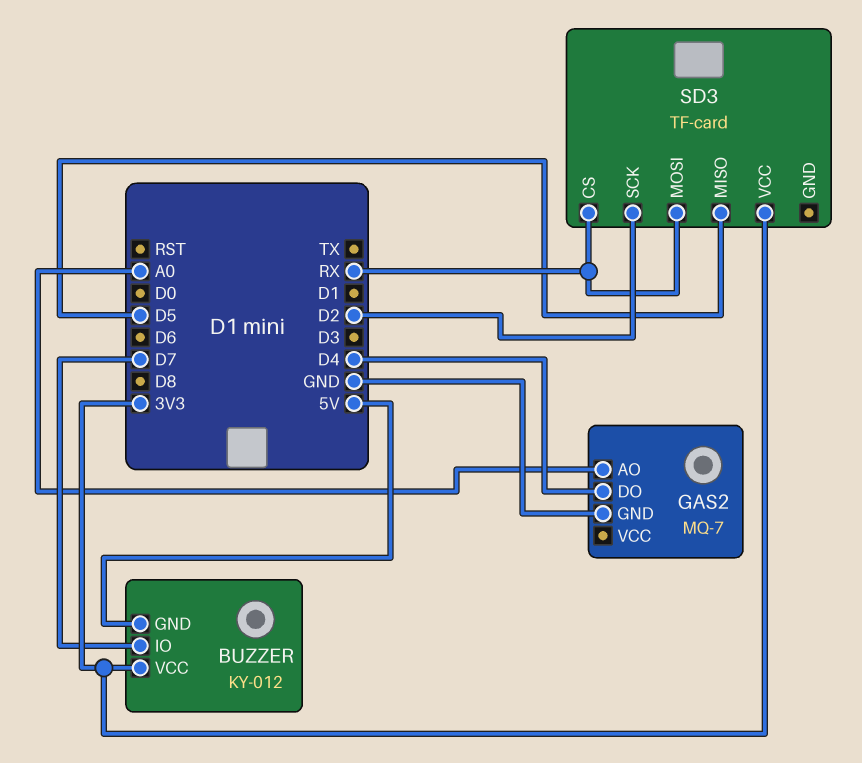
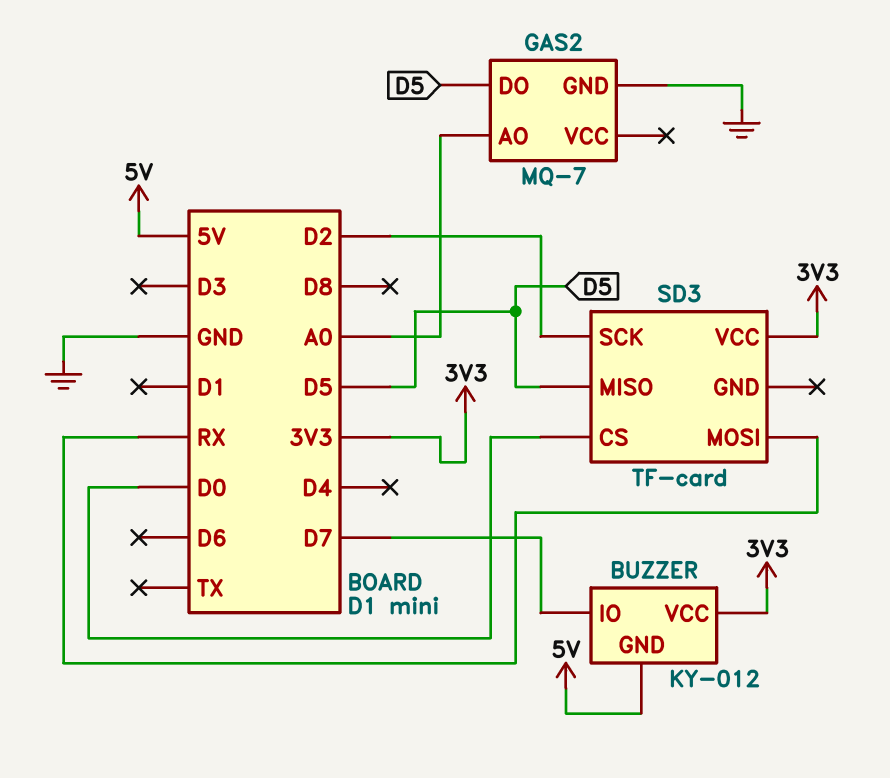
GAS2 pin DO: D4 -> D5
SD3 pin CS: RX -> D0

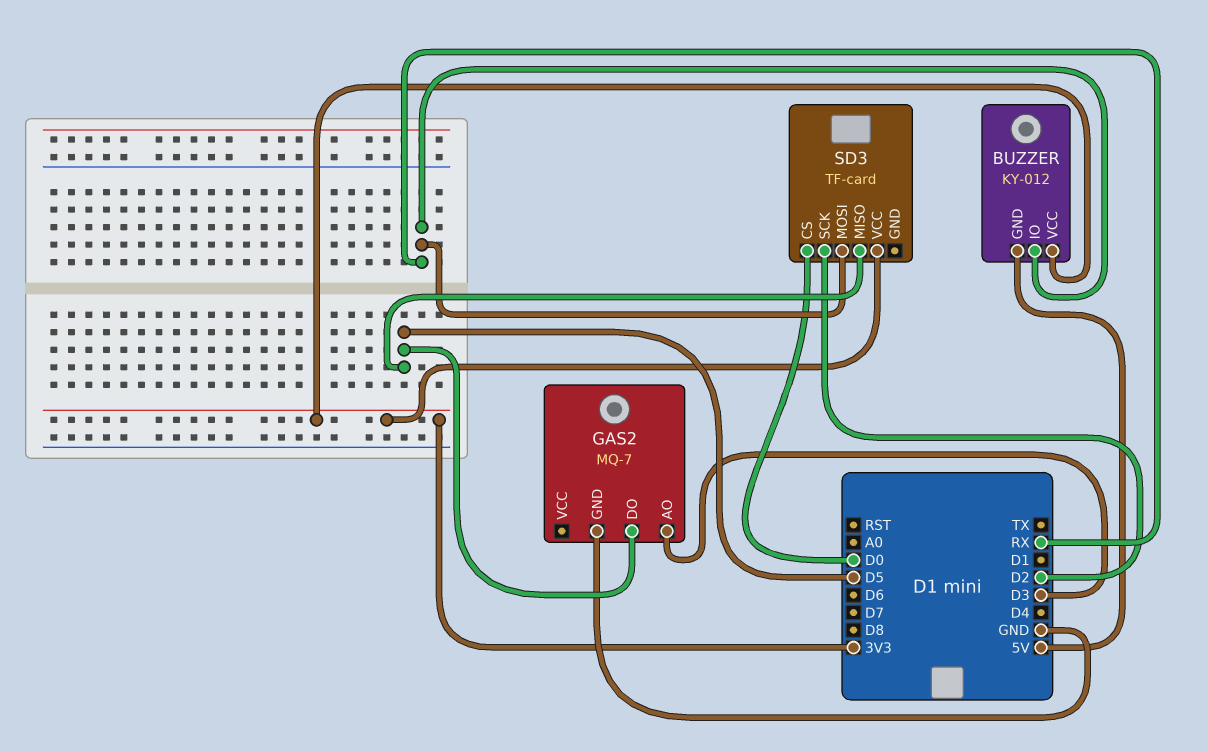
BUZZER pin IO: D7 -> RX
GAS2 pin AO: A0 -> D3

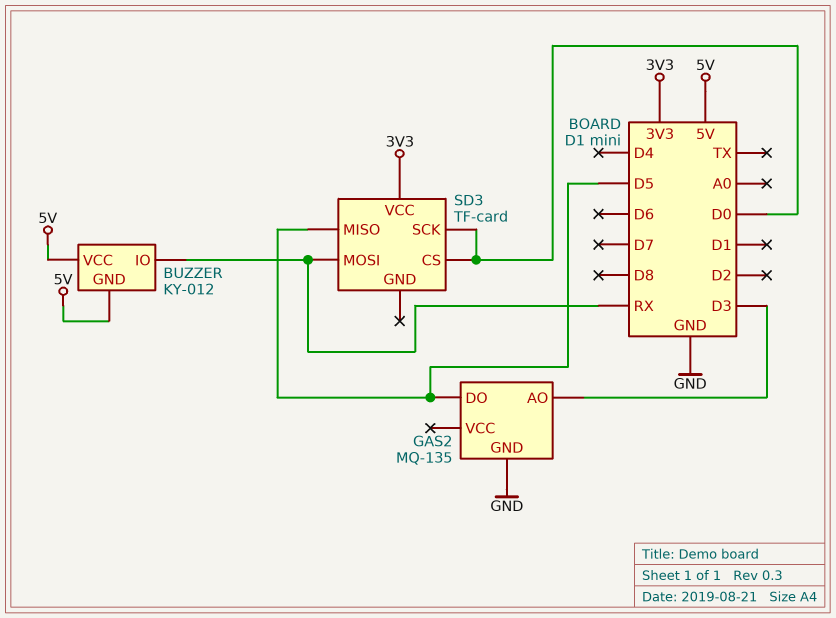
BUZZER pin VCC: 3V3 -> 5V
GAS2: MQ-7 -> MQ-135
SD3 pin SCK: D2 -> D0

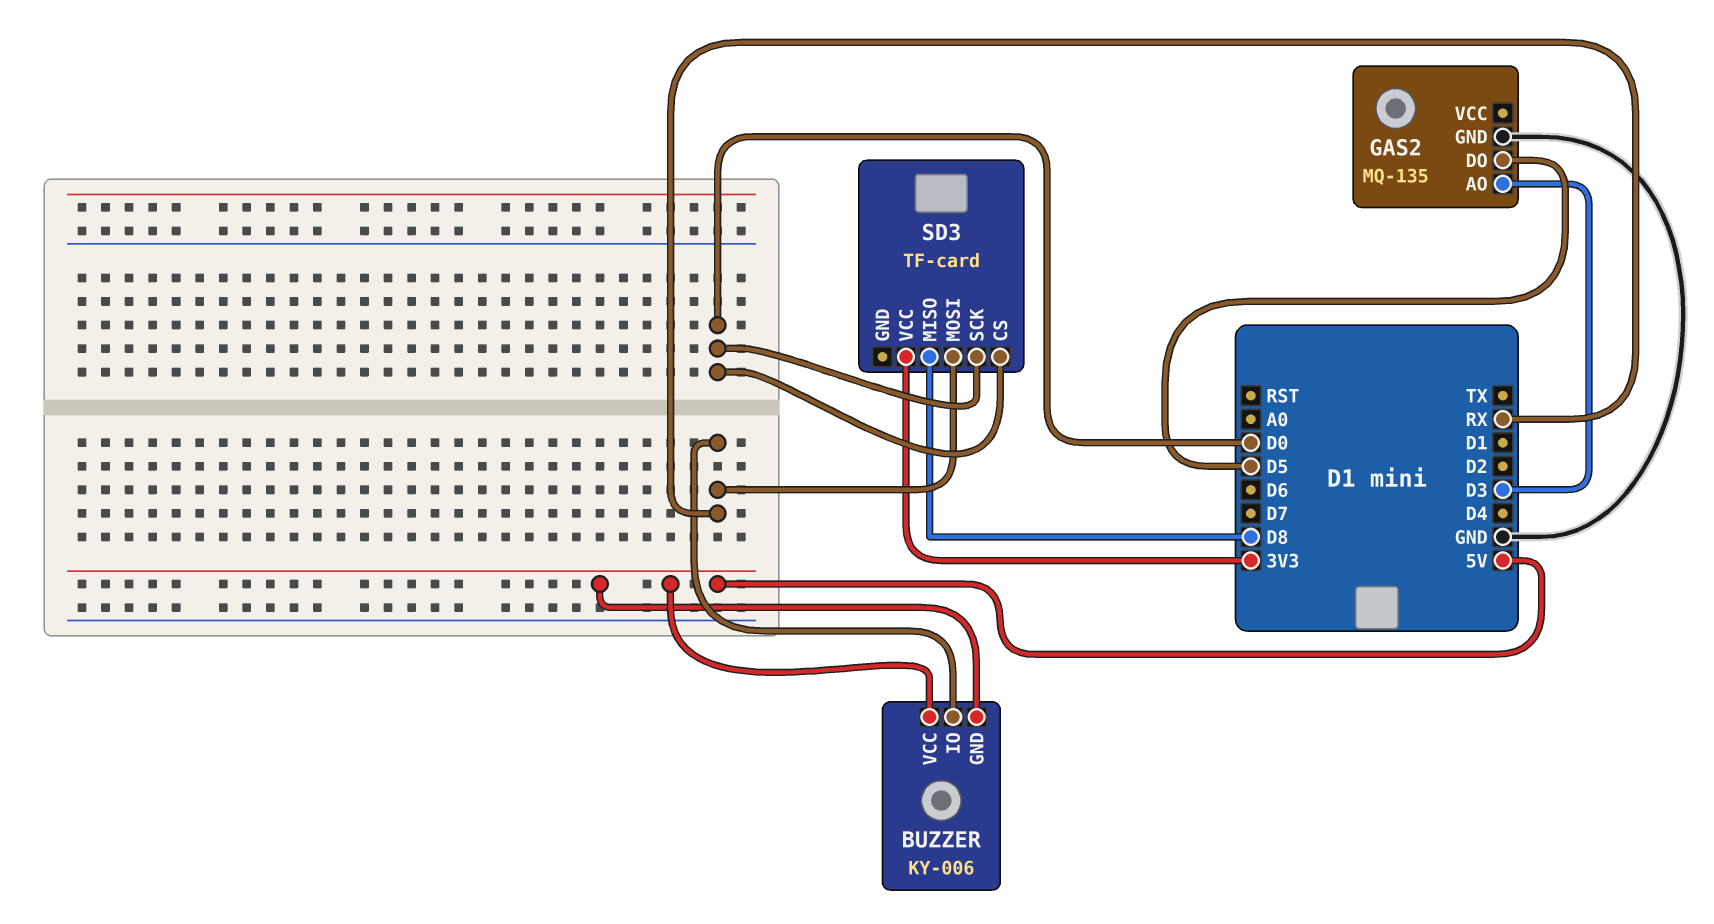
BUZZER: KY-012 -> KY-006
SD3 pin MISO: D5 -> D8

